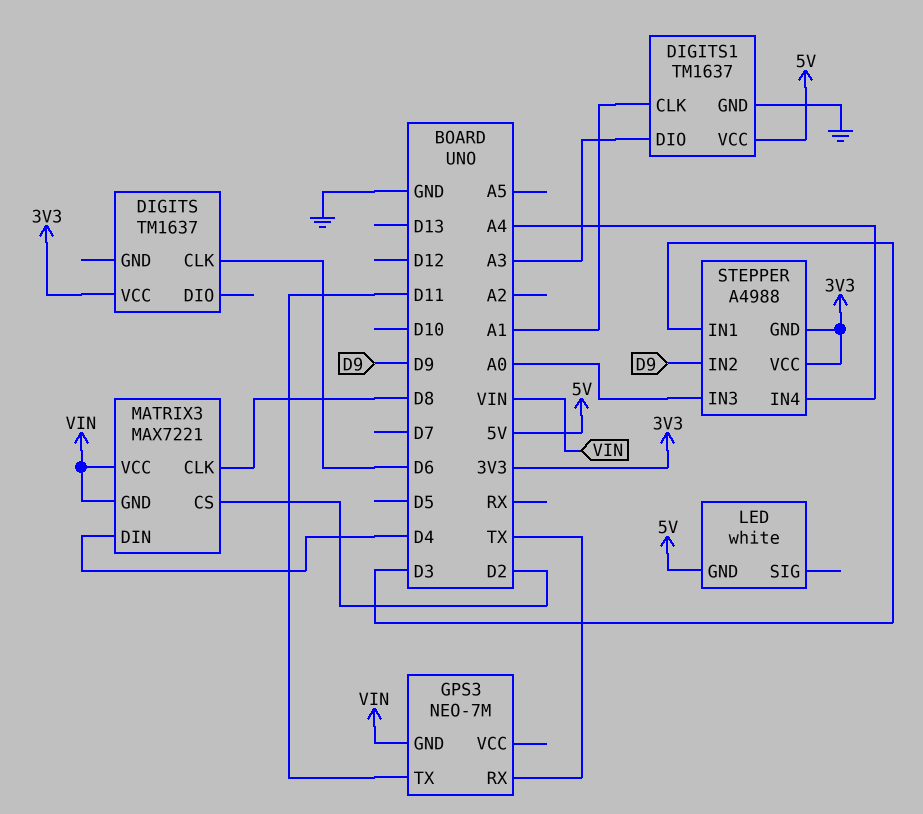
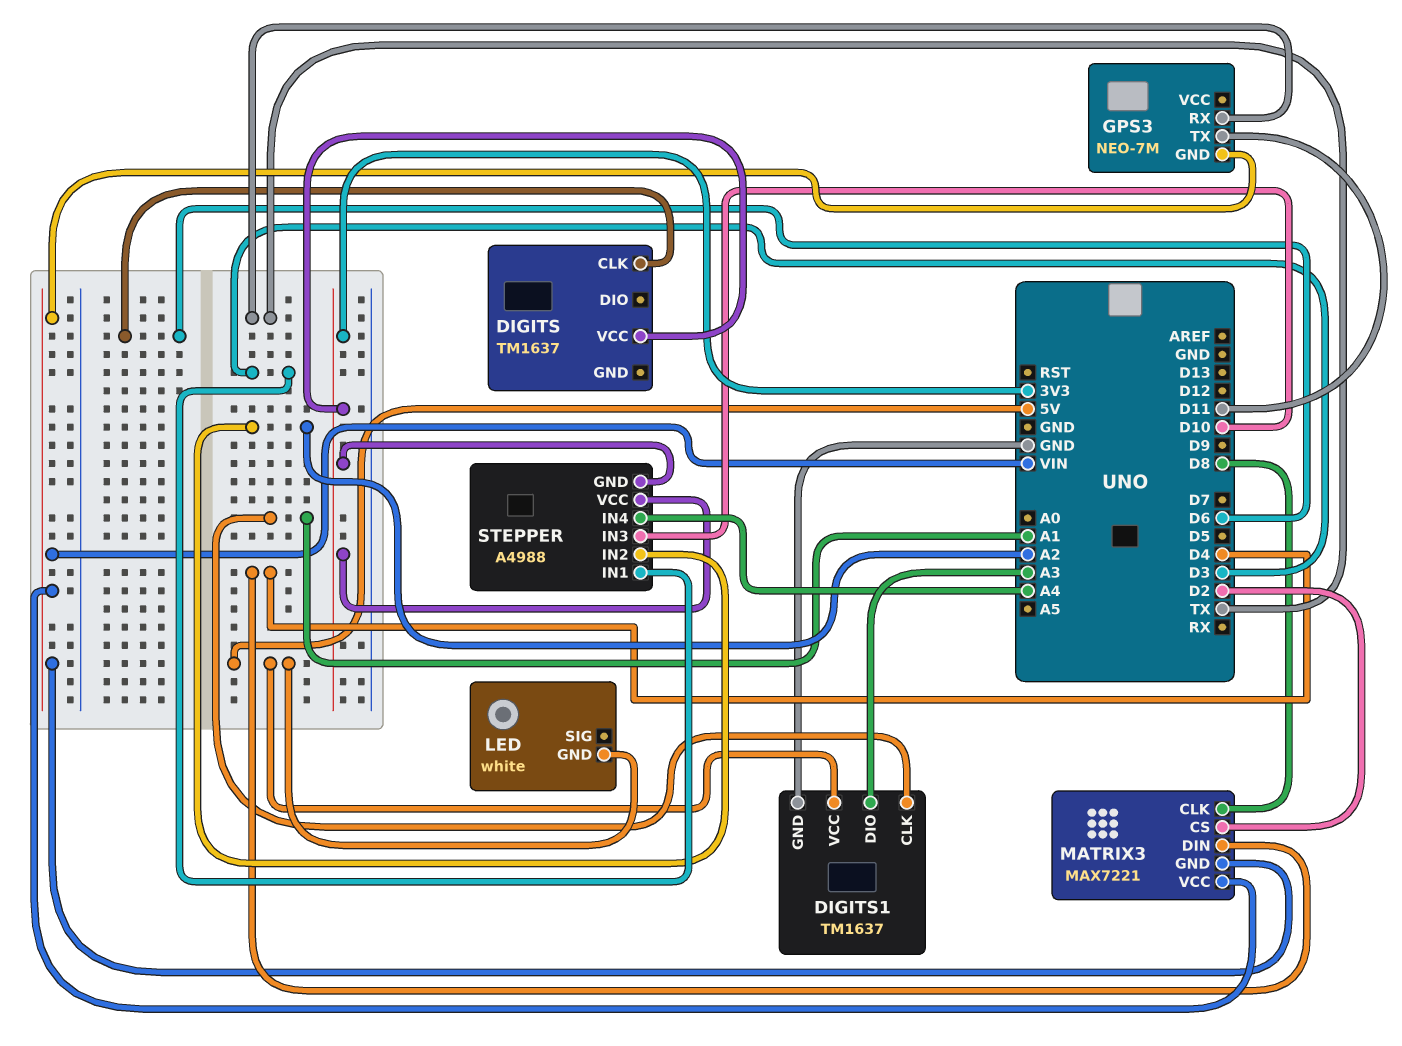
STEPPER pin IN2: D9 -> A2
STEPPER pin IN3: A0 -> D10

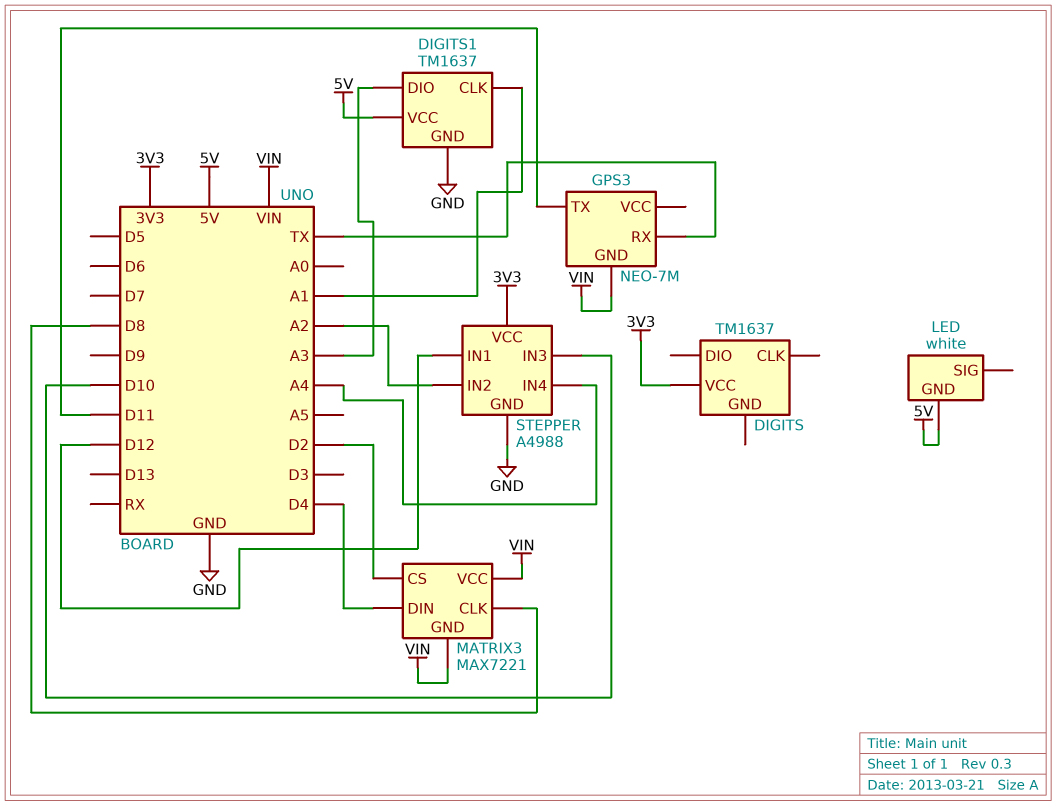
DIGITS pin CLK: D6 -> none
STEPPER pin GND: 3V3 -> GND
STEPPER pin IN1: D3 -> D12

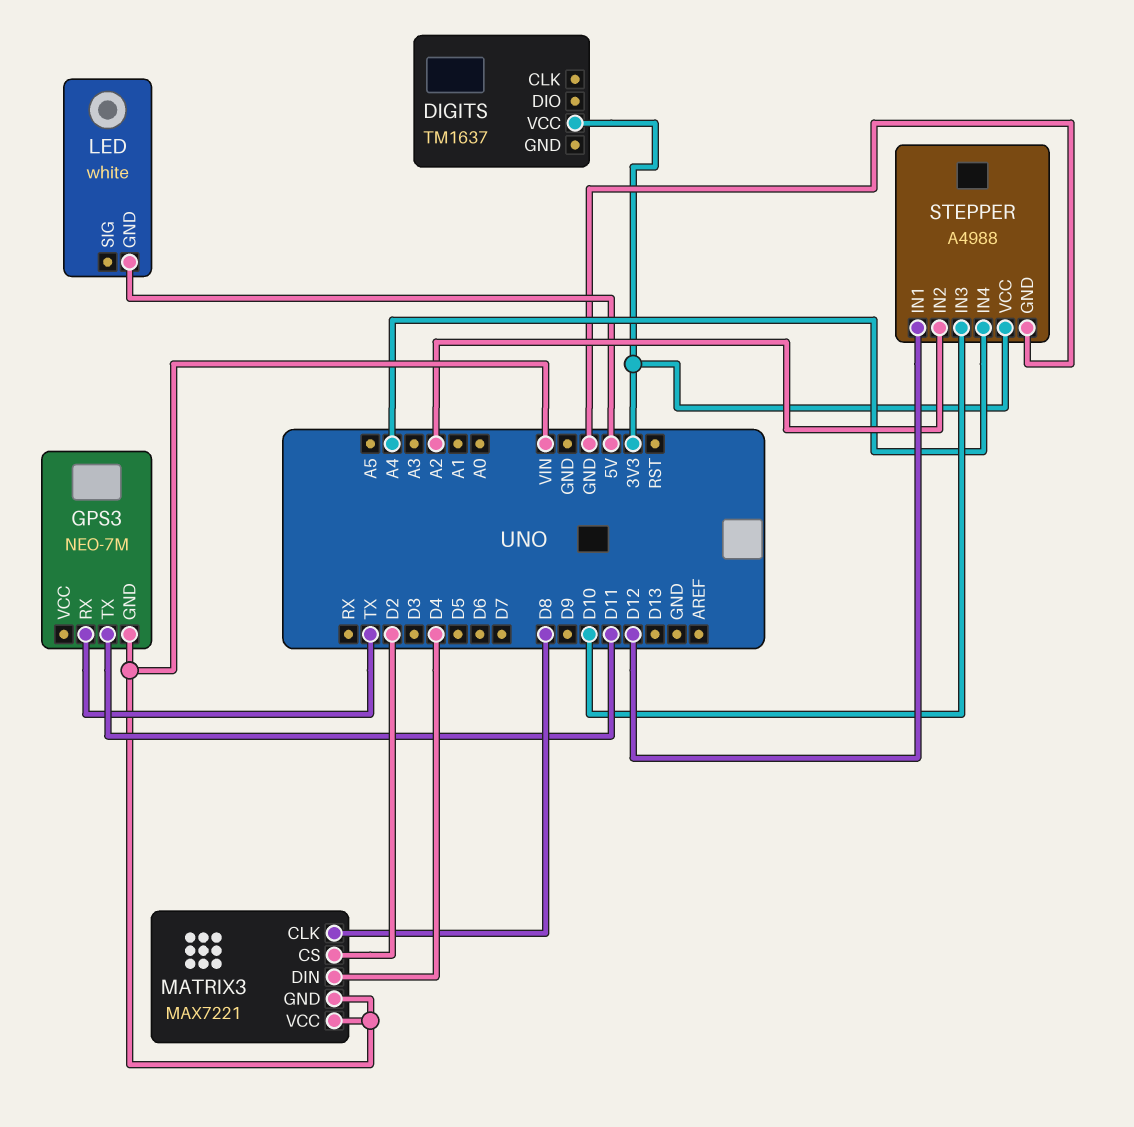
DIGITS1: TM1637 -> none
DIGITS1 pin CLK: A1 -> none
DIGITS1 pin DIO: A3 -> none
DIGITS1 pin GND: GND -> none
DIGITS1 pin VCC: 5V -> none

